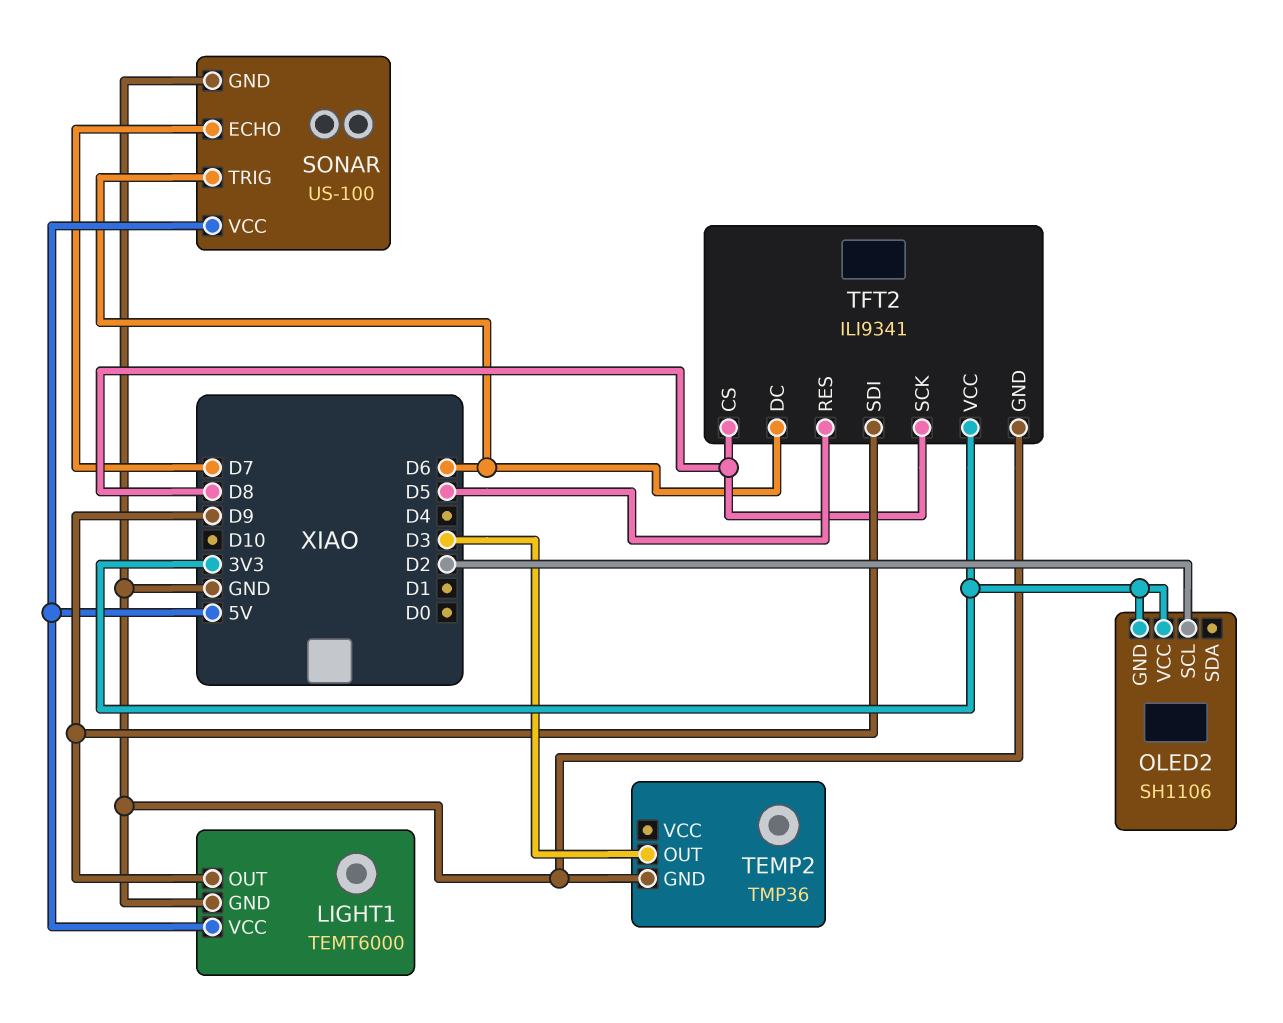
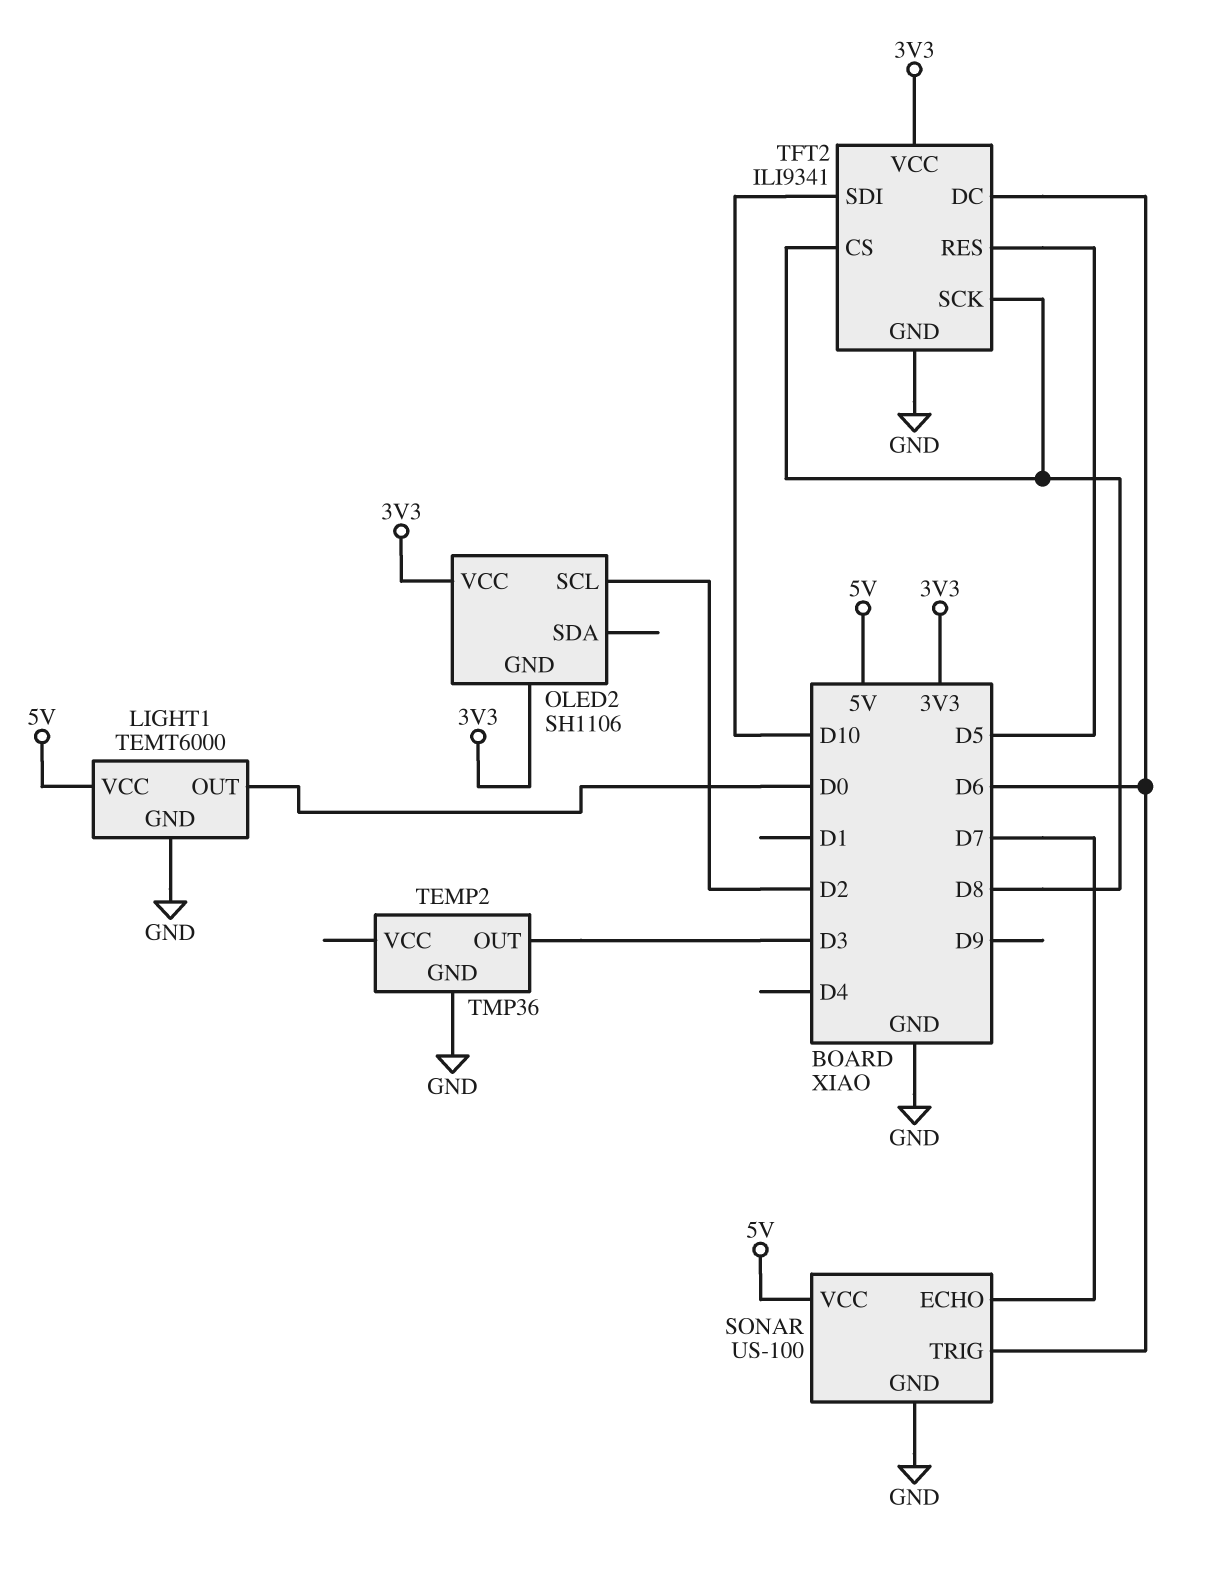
LIGHT1 pin OUT: D9 -> D0
TFT2 pin SDI: D9 -> D10

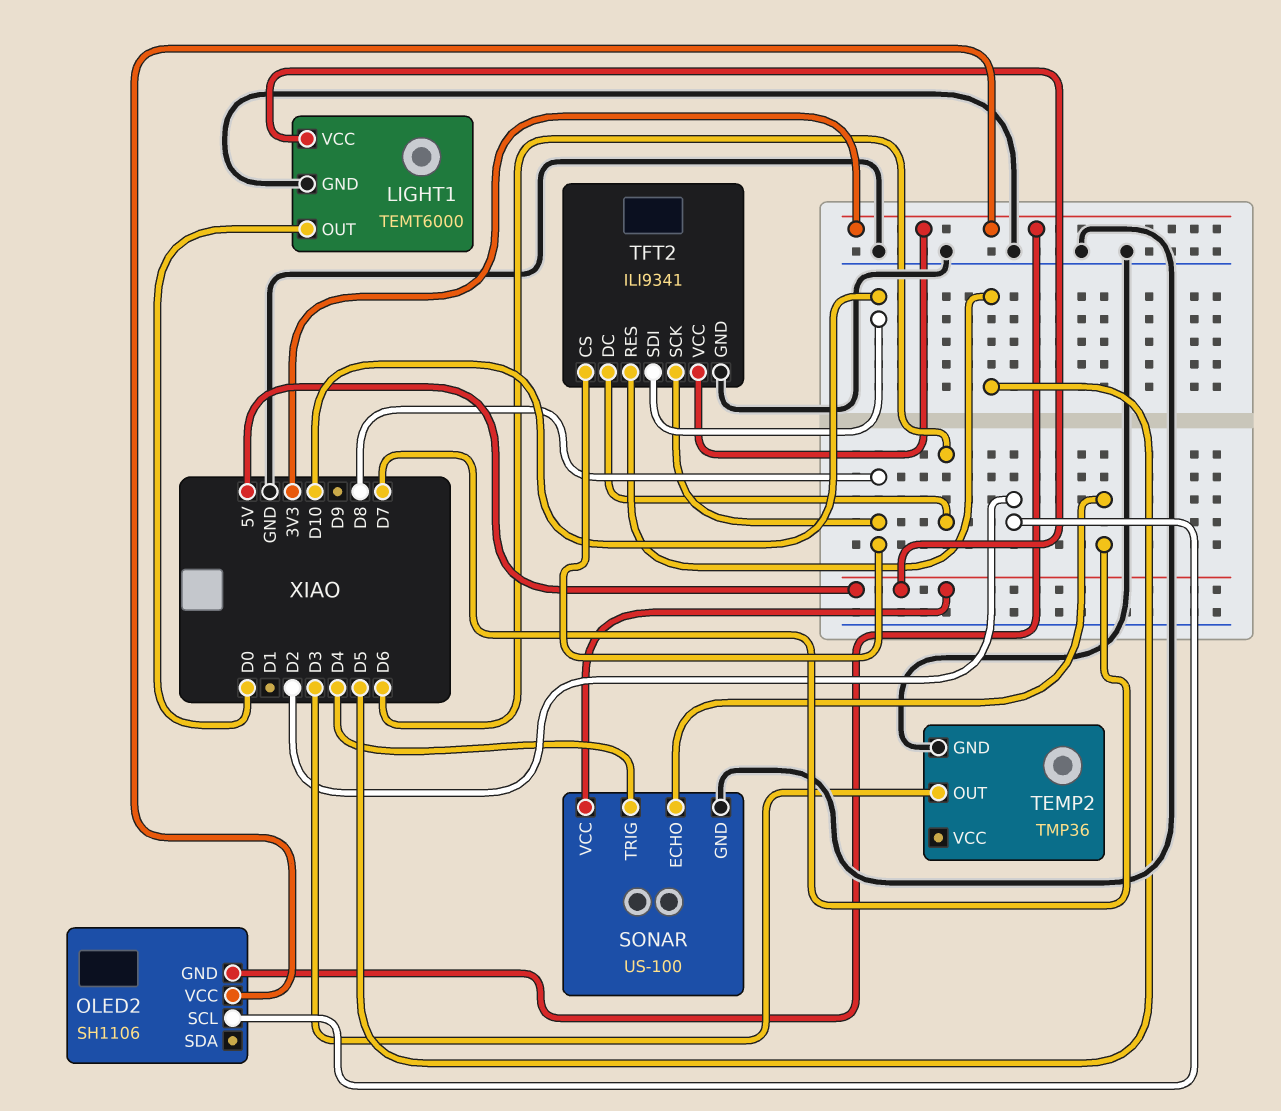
SONAR pin TRIG: D6 -> D4

